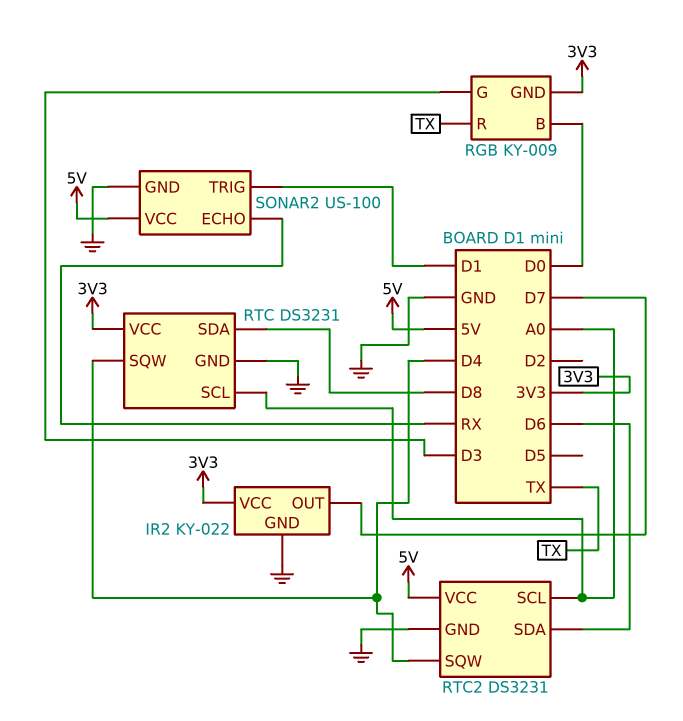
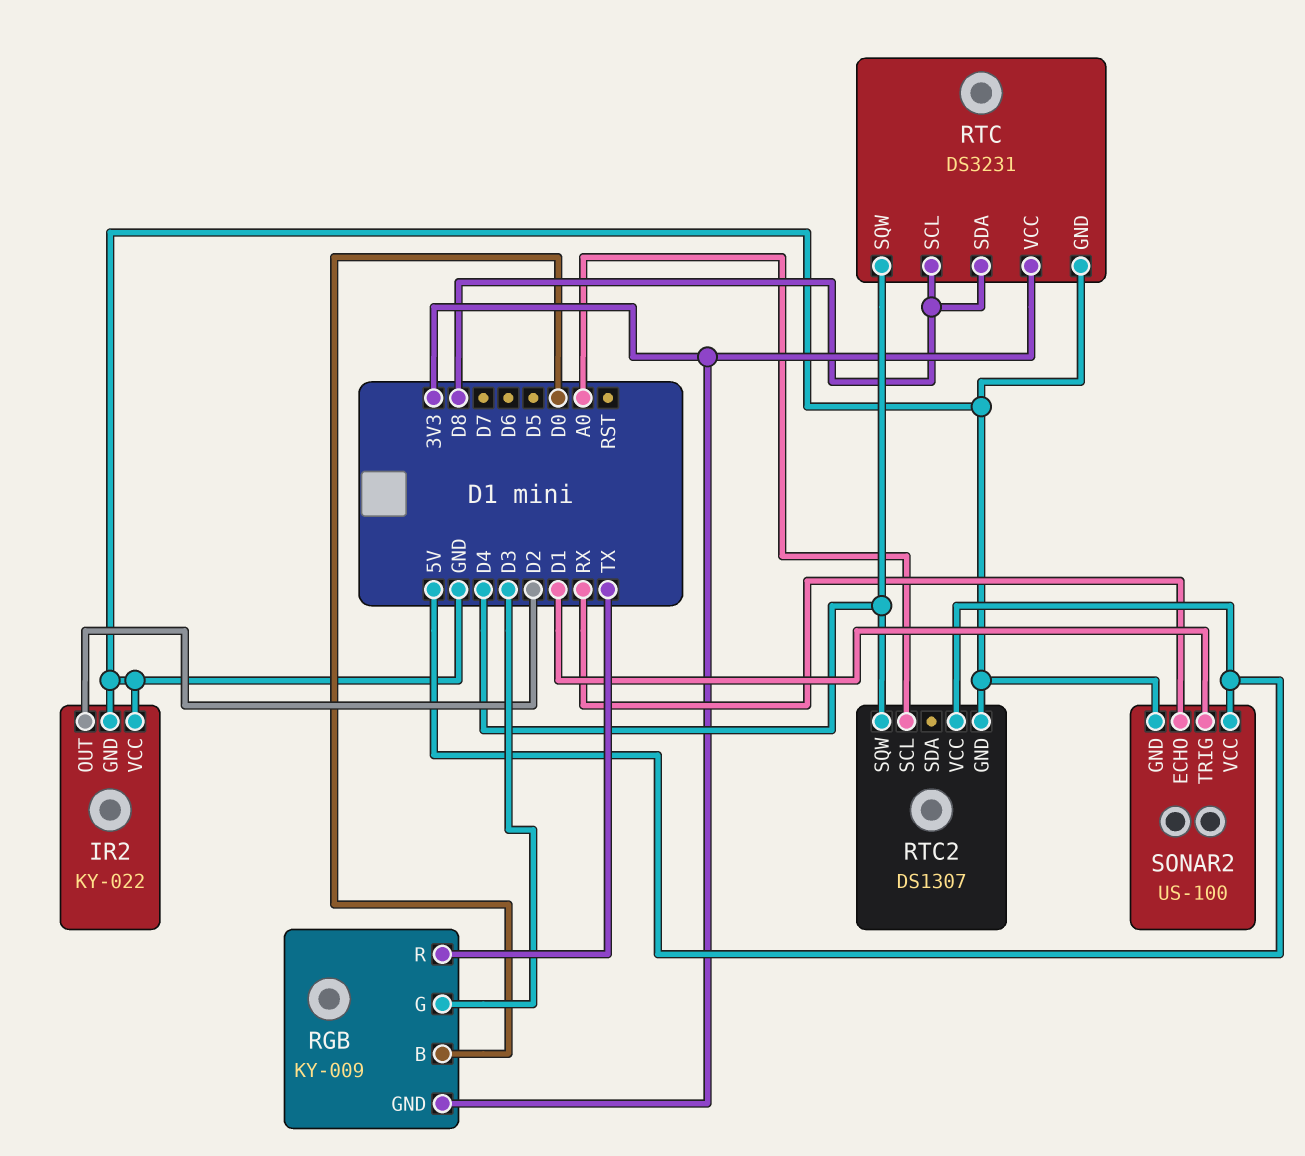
IR2 pin OUT: D7 -> D2
IR2 pin VCC: 3V3 -> GND
RTC pin SCL: A0 -> D8
RTC2: DS3231 -> DS1307
RTC2 pin SDA: D6 -> none

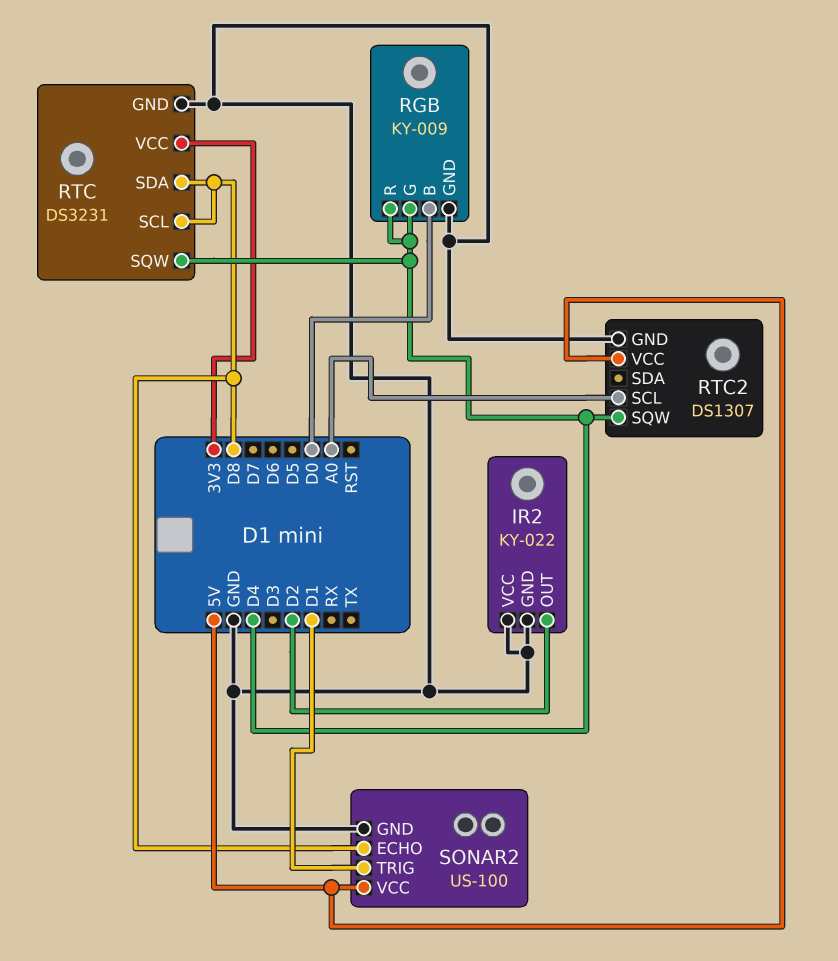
RGB pin G: D3 -> D4
RGB pin GND: 3V3 -> GND
RGB pin R: TX -> D4
SONAR2 pin ECHO: RX -> D8

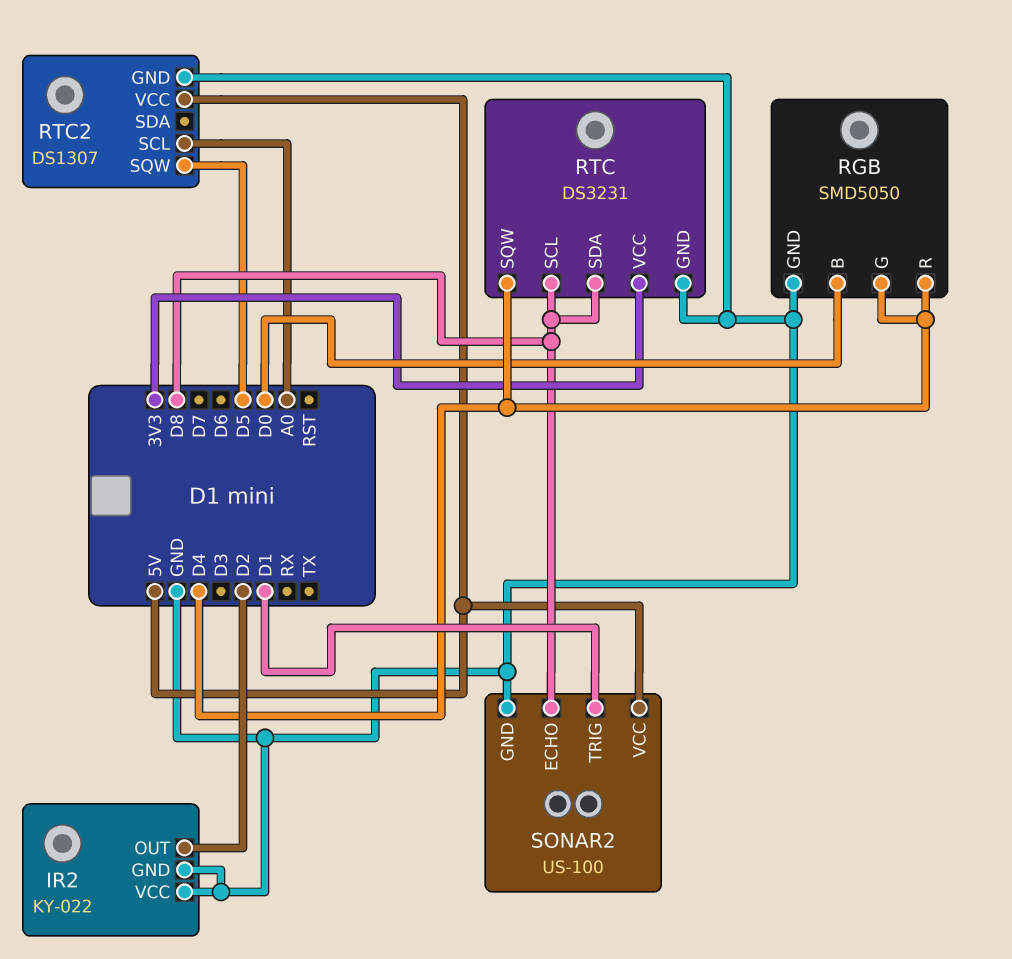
RGB: KY-009 -> SMD5050
RTC2 pin SQW: D4 -> D5

